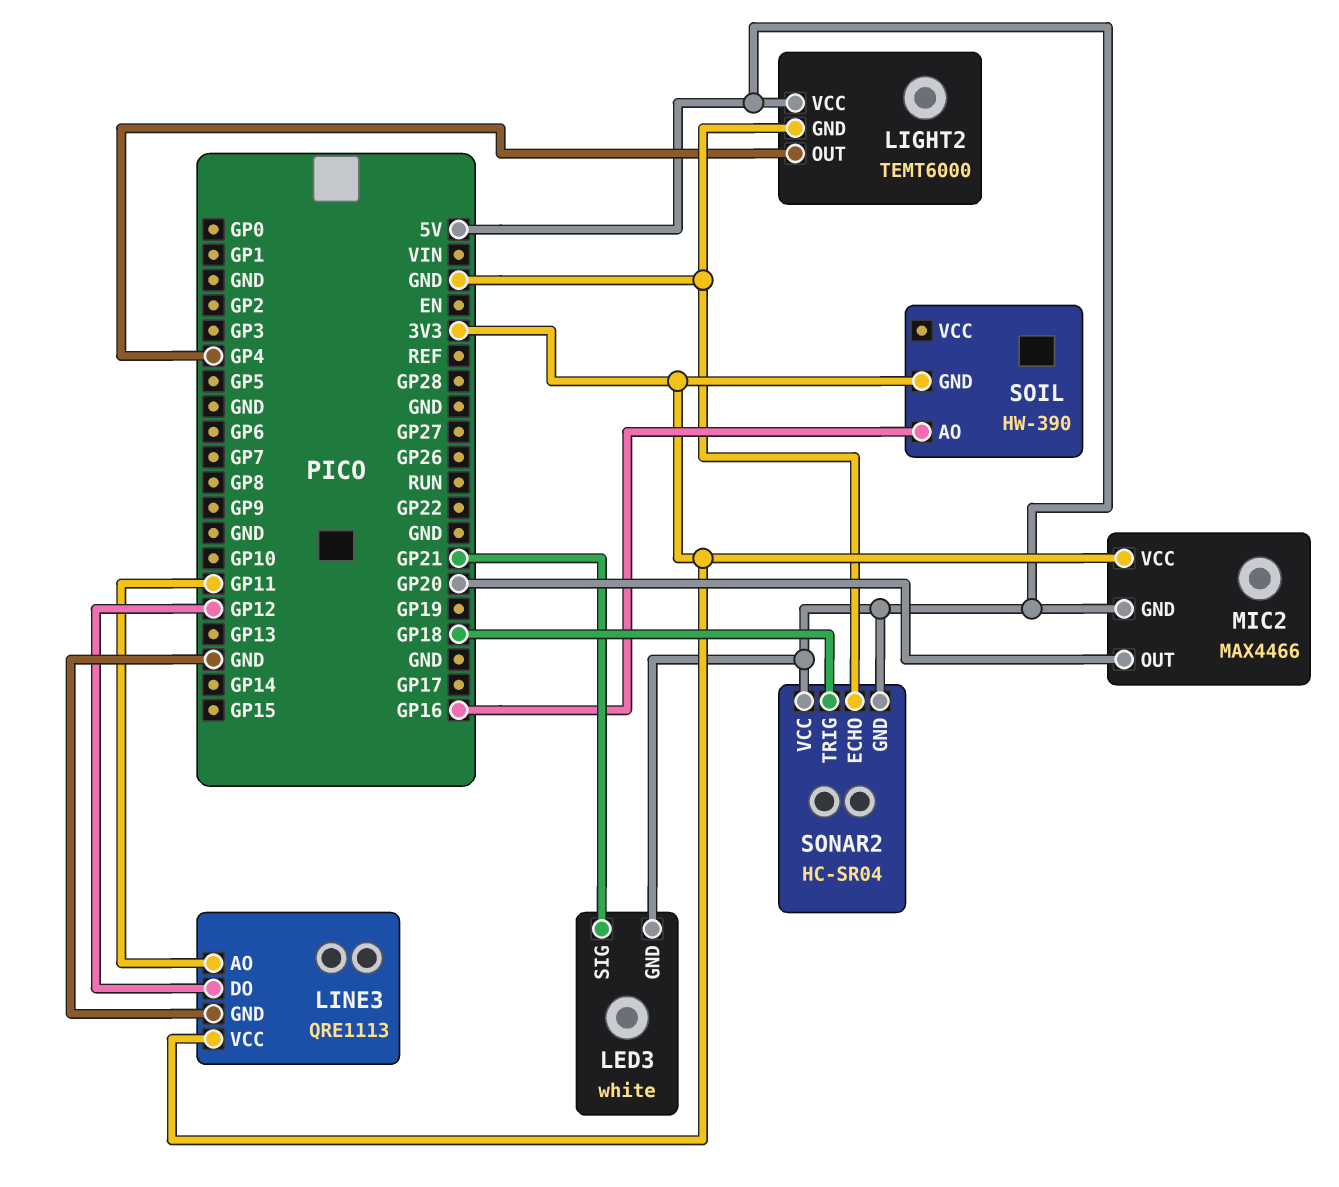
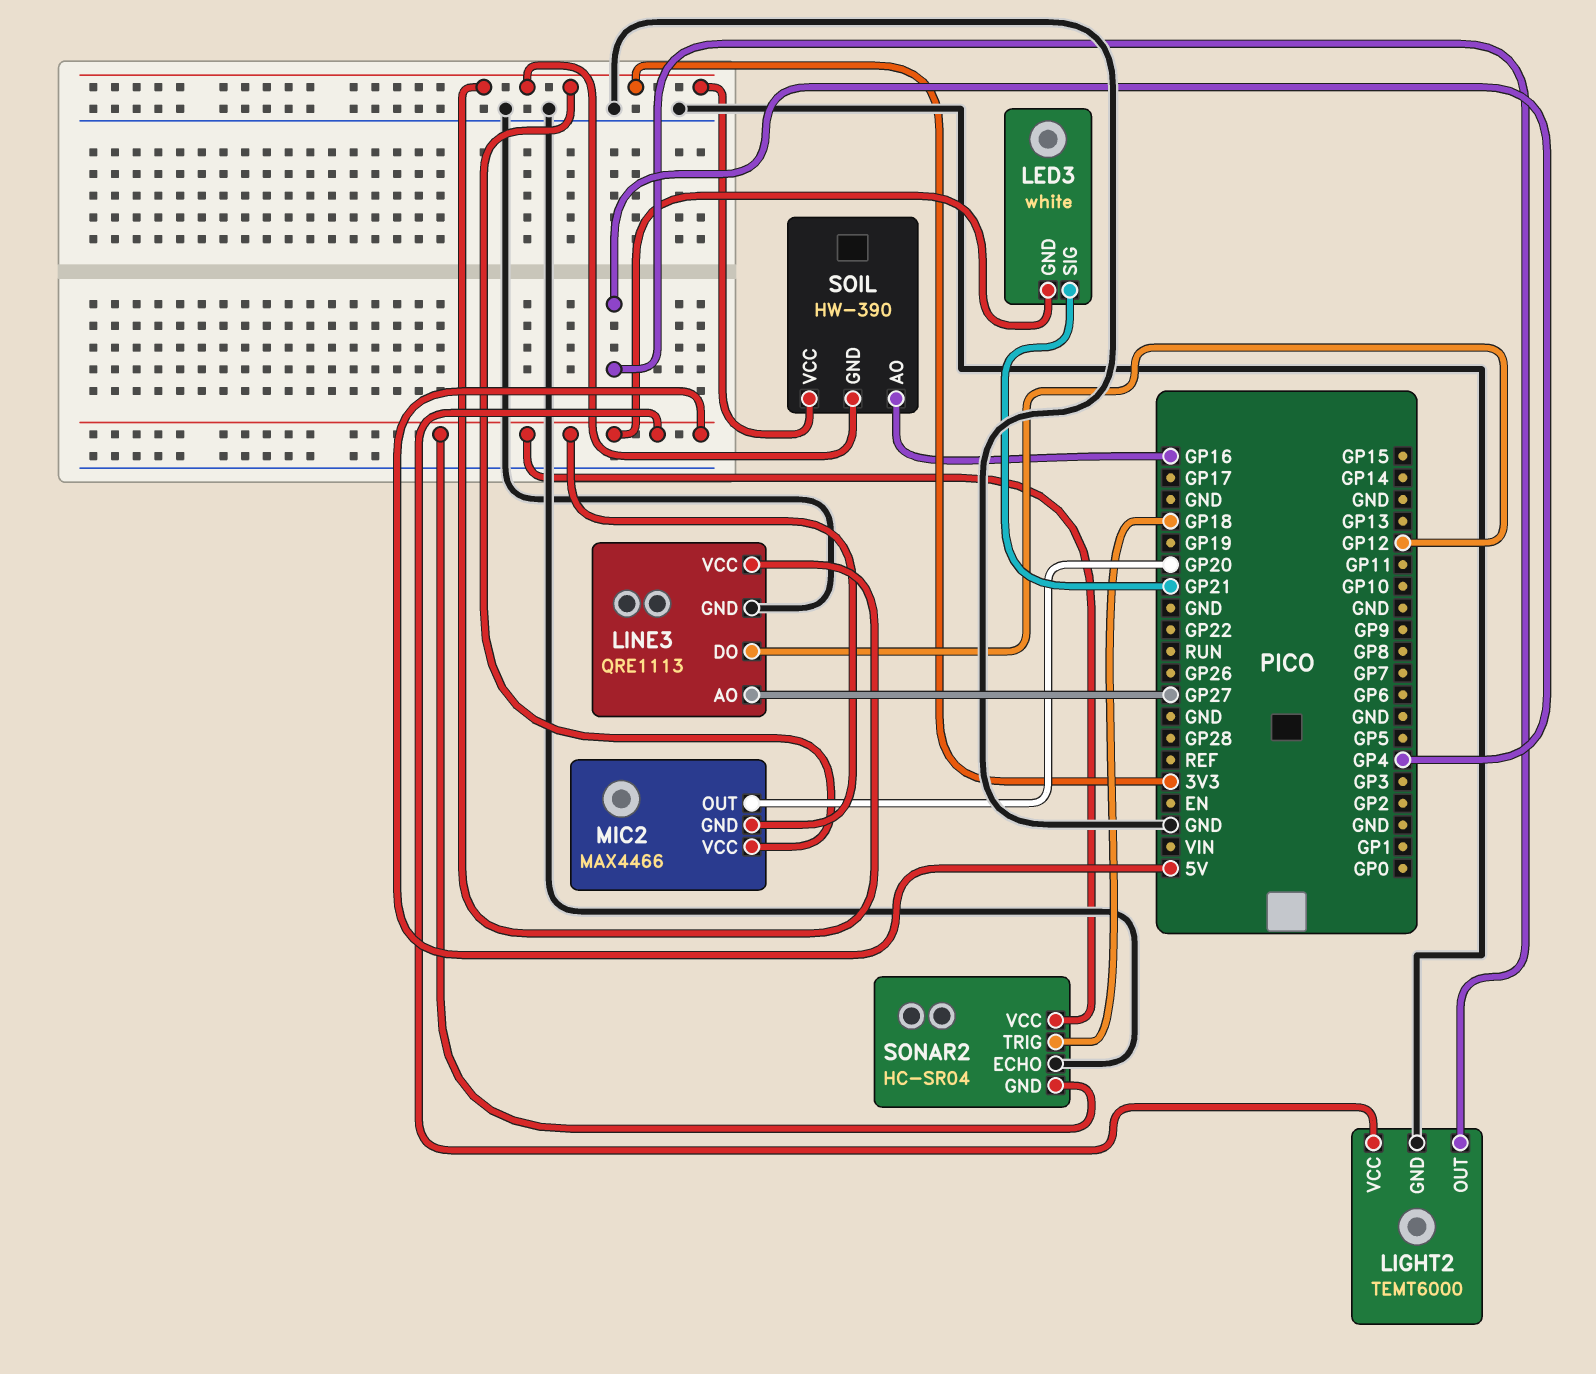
LINE3 pin AO: GP11 -> GP27
SOIL pin VCC: none -> 3V3

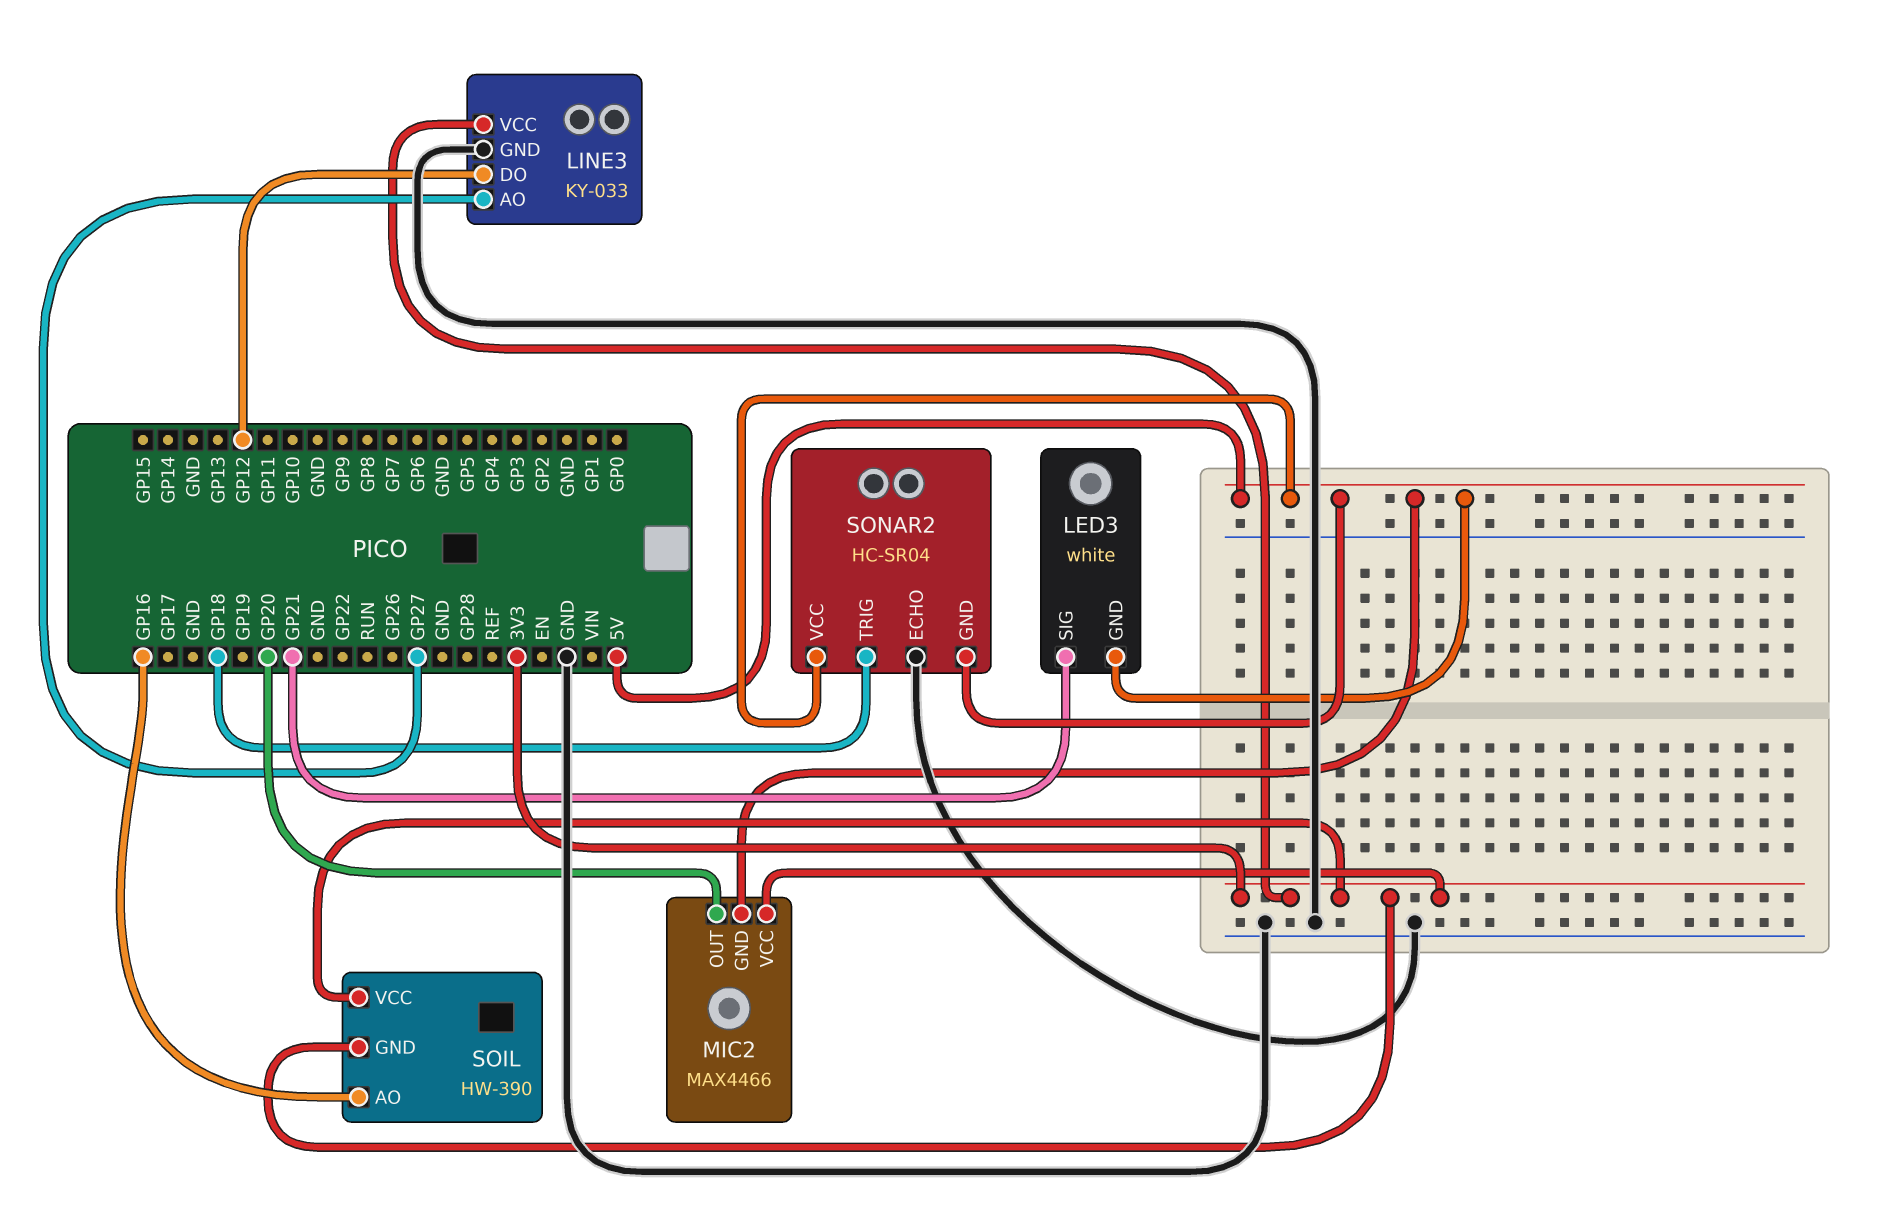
LIGHT2: TEMT6000 -> none
LIGHT2 pin GND: GND -> none
LIGHT2 pin OUT: GP4 -> none
LIGHT2 pin VCC: 5V -> none
LINE3: QRE1113 -> KY-033

